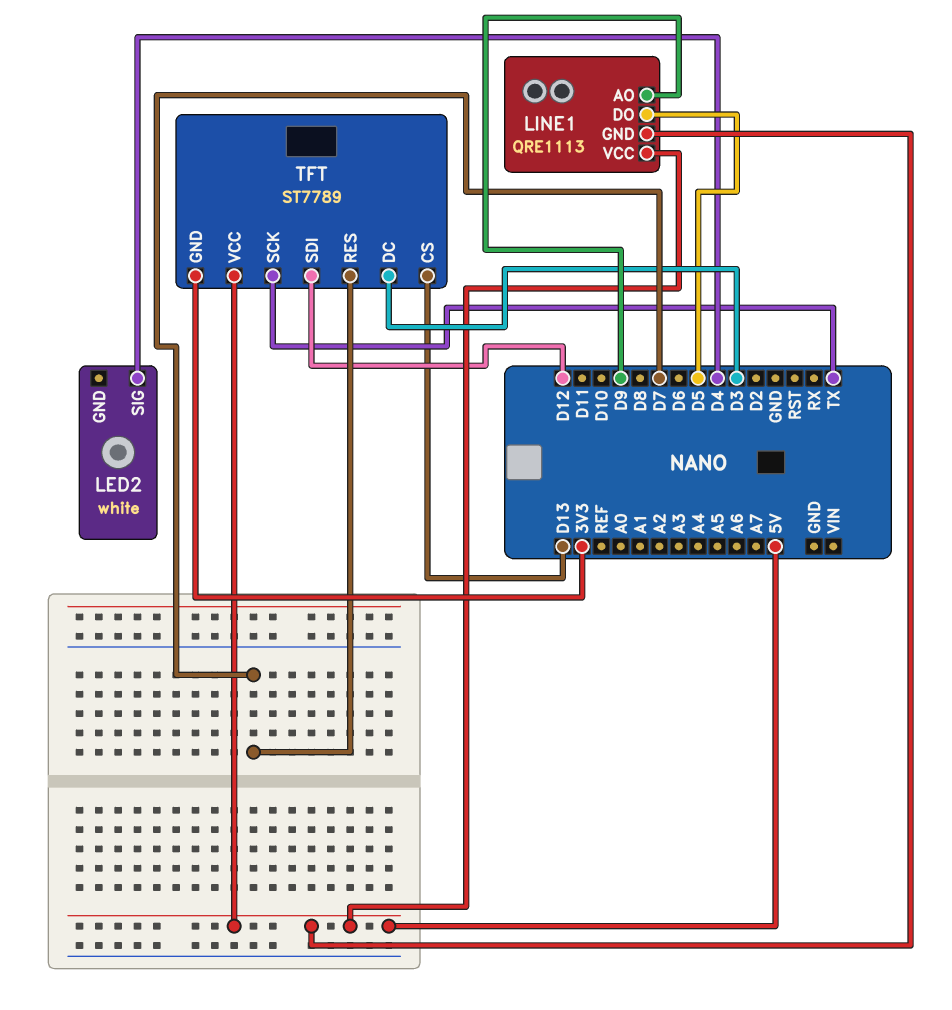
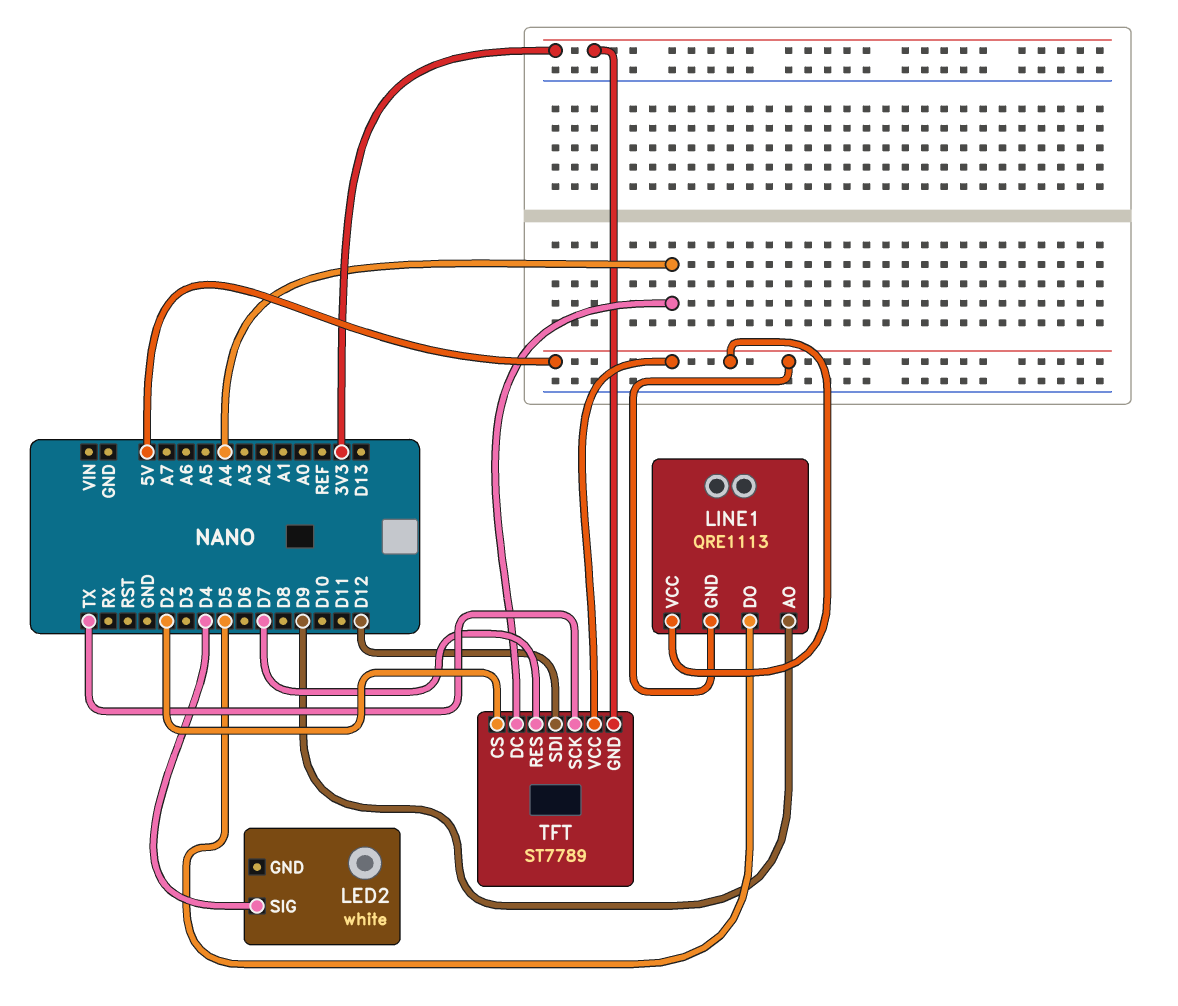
TFT pin CS: D13 -> D2
TFT pin DC: D3 -> A4

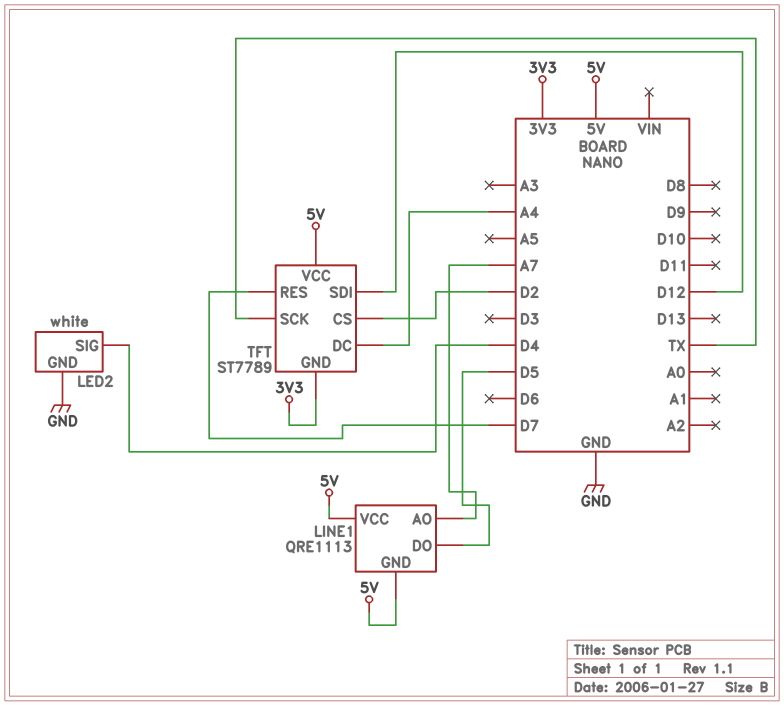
LED2 pin GND: none -> GND
LINE1 pin AO: D9 -> A7

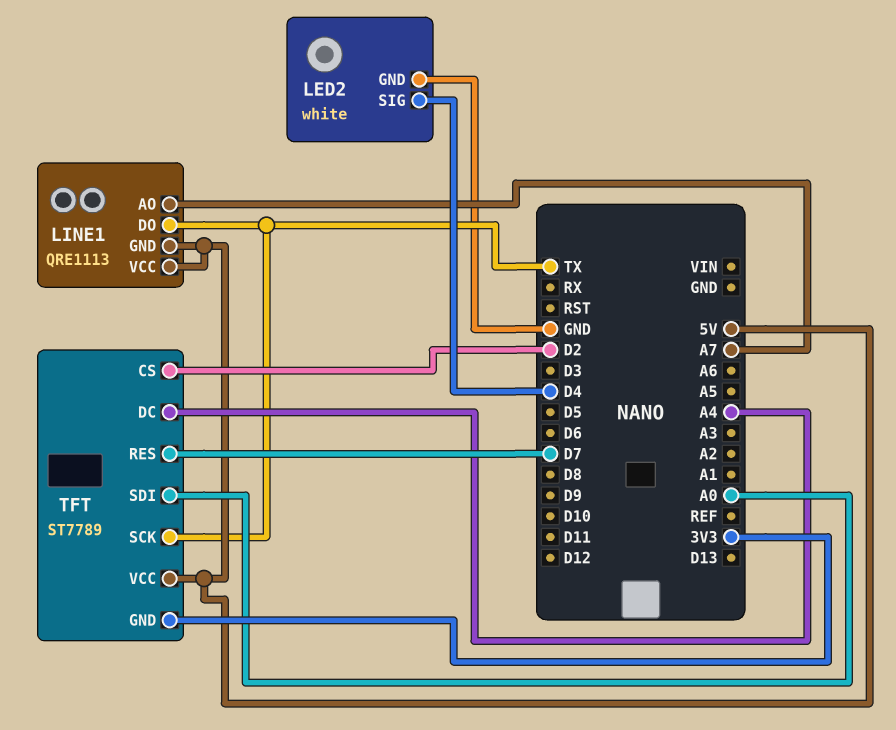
LINE1 pin DO: D5 -> TX
TFT pin SDI: D12 -> A0

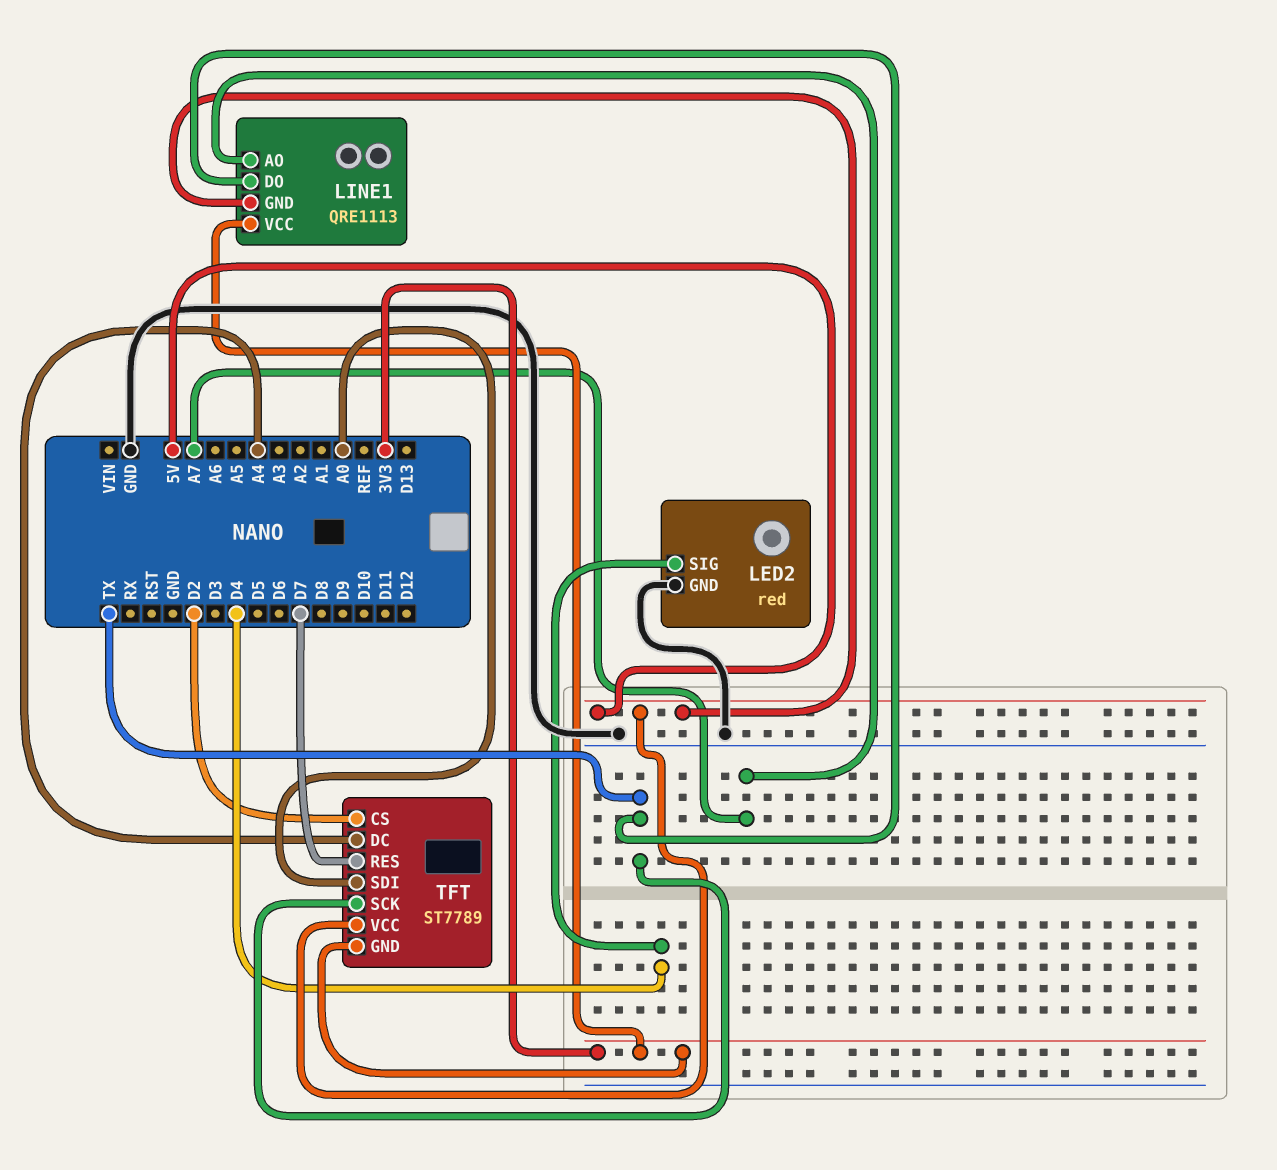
LED2: white -> red
LINE1 pin VCC: 5V -> 3V3

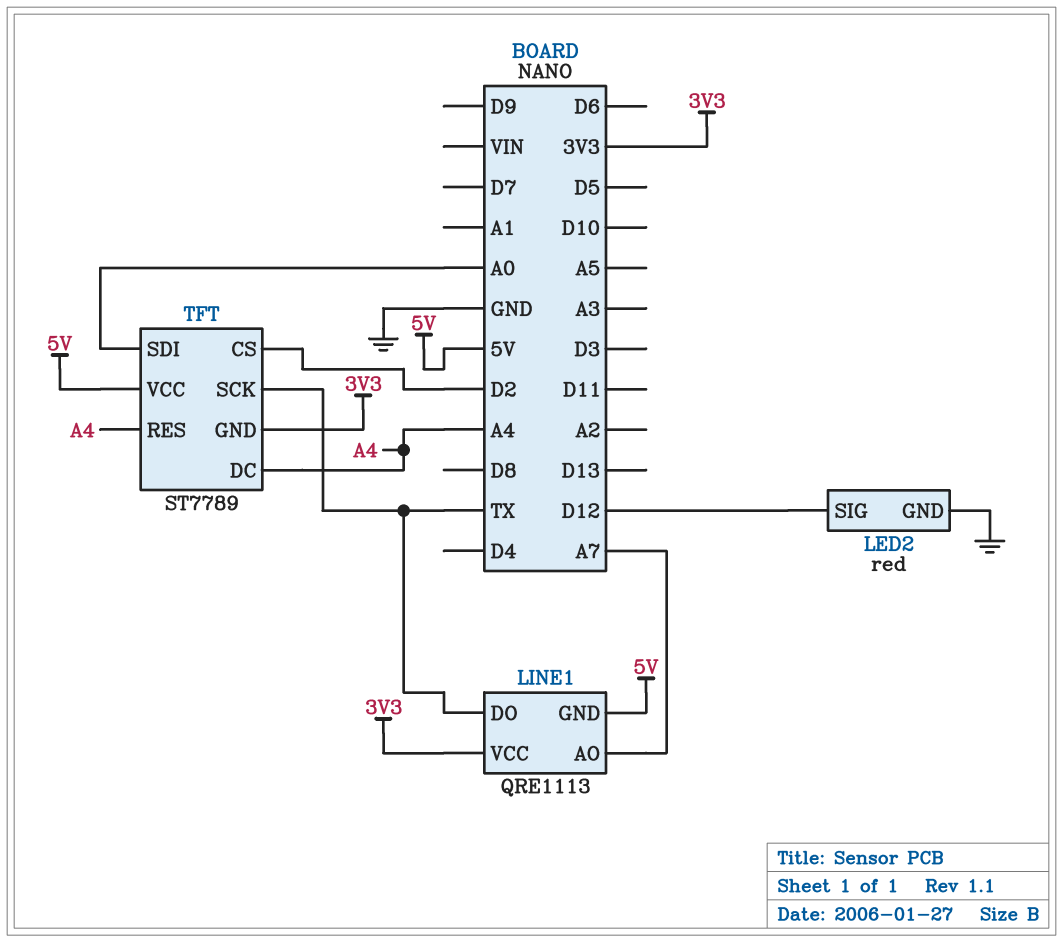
LED2 pin SIG: D4 -> D12
TFT pin RES: D7 -> A4

